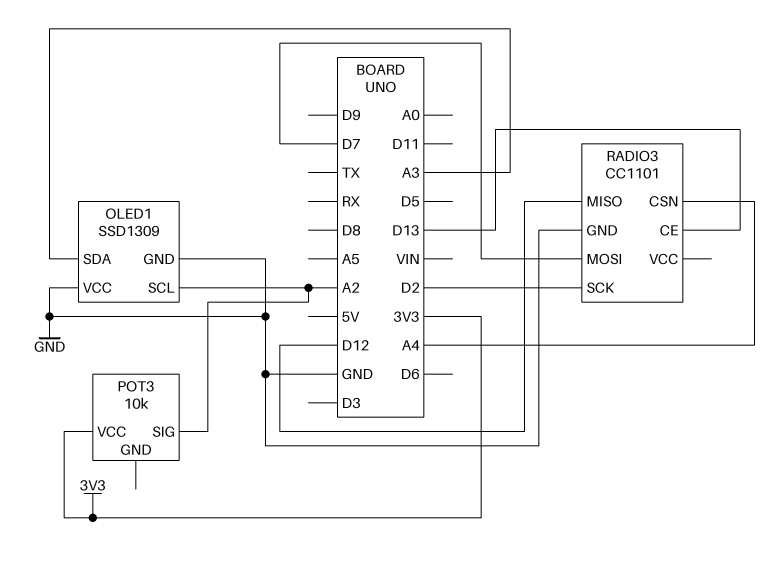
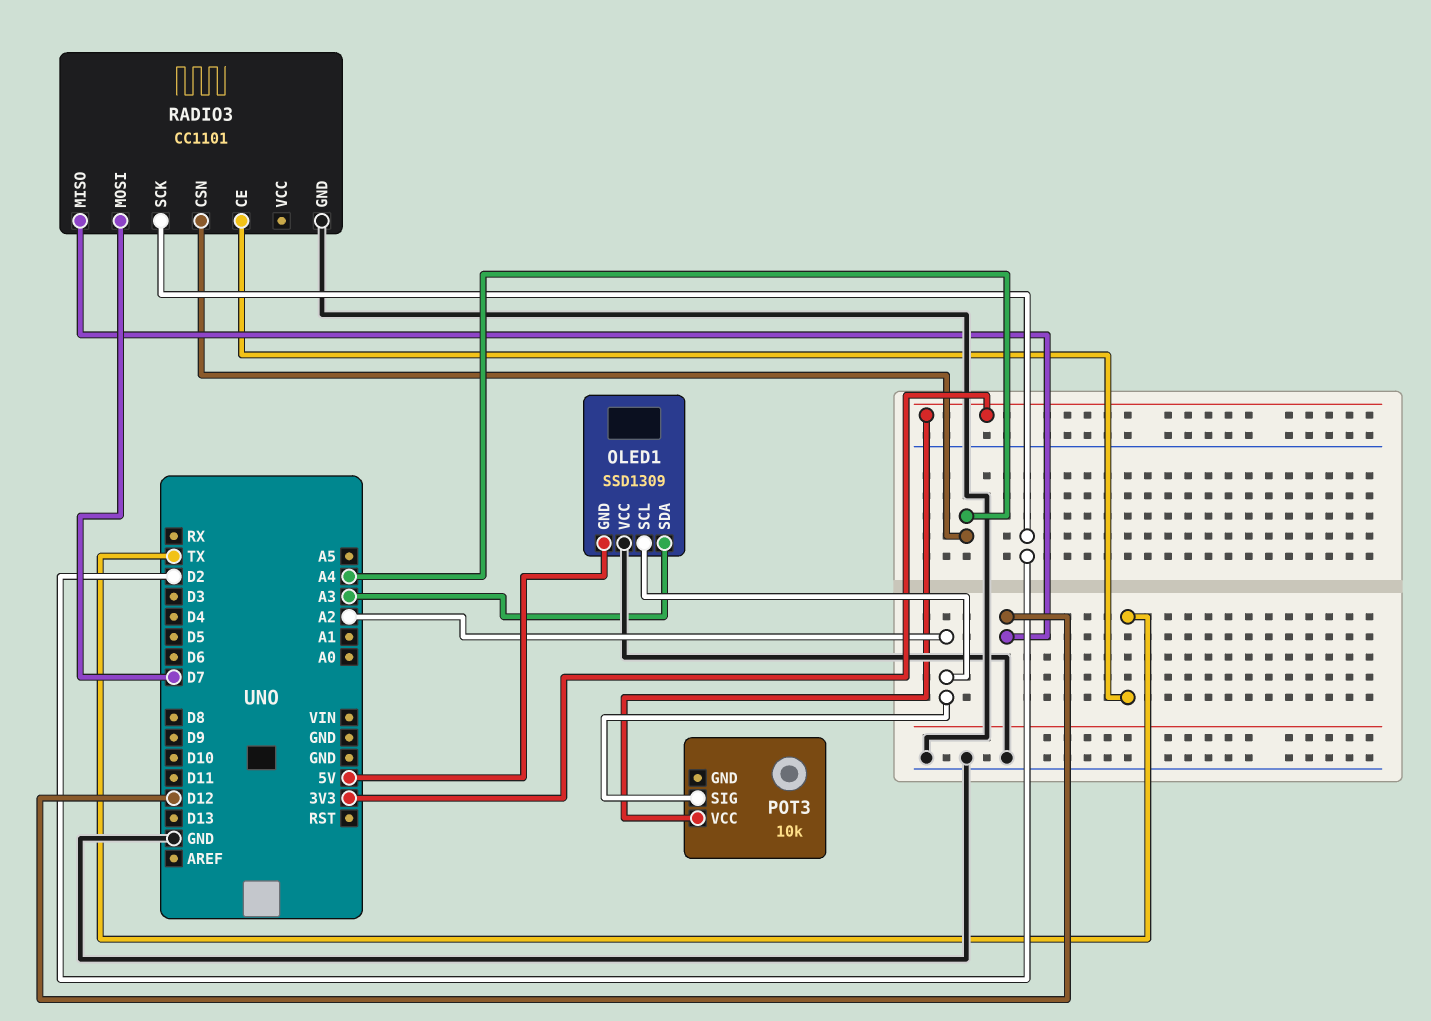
OLED1 pin GND: GND -> 5V
RADIO3 pin CE: D13 -> TX

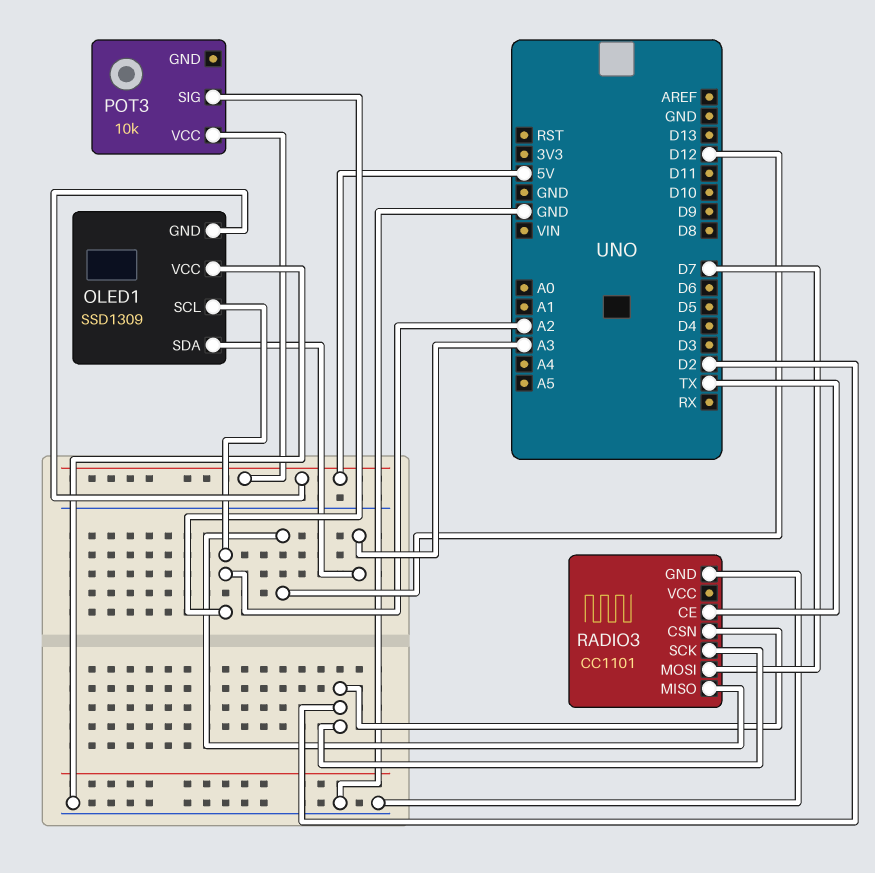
POT3 pin VCC: 3V3 -> 5V
RADIO3 pin CSN: A4 -> D2

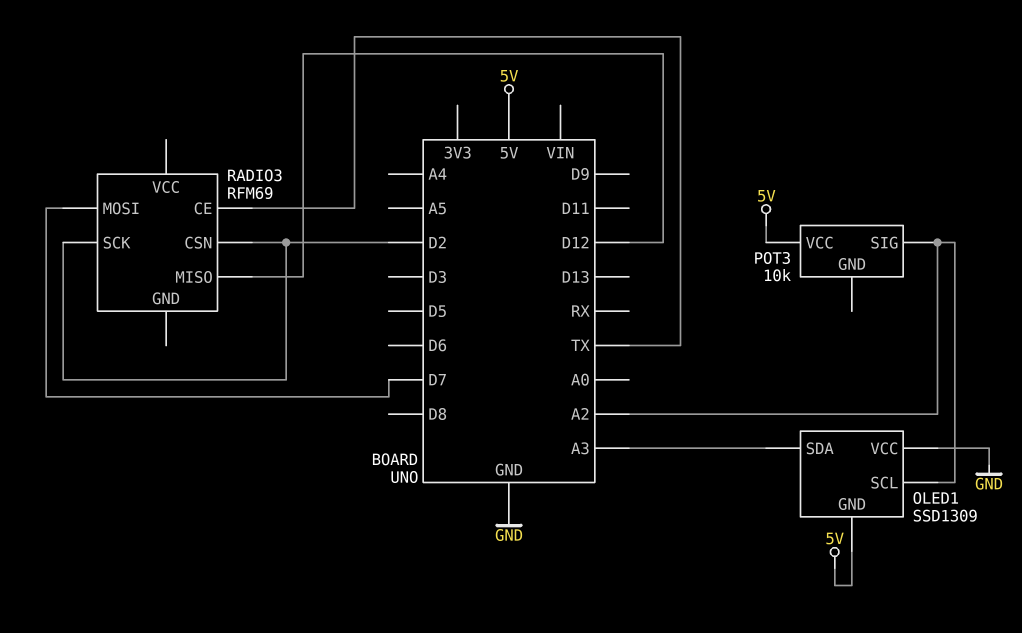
RADIO3: CC1101 -> RFM69
RADIO3 pin GND: GND -> none

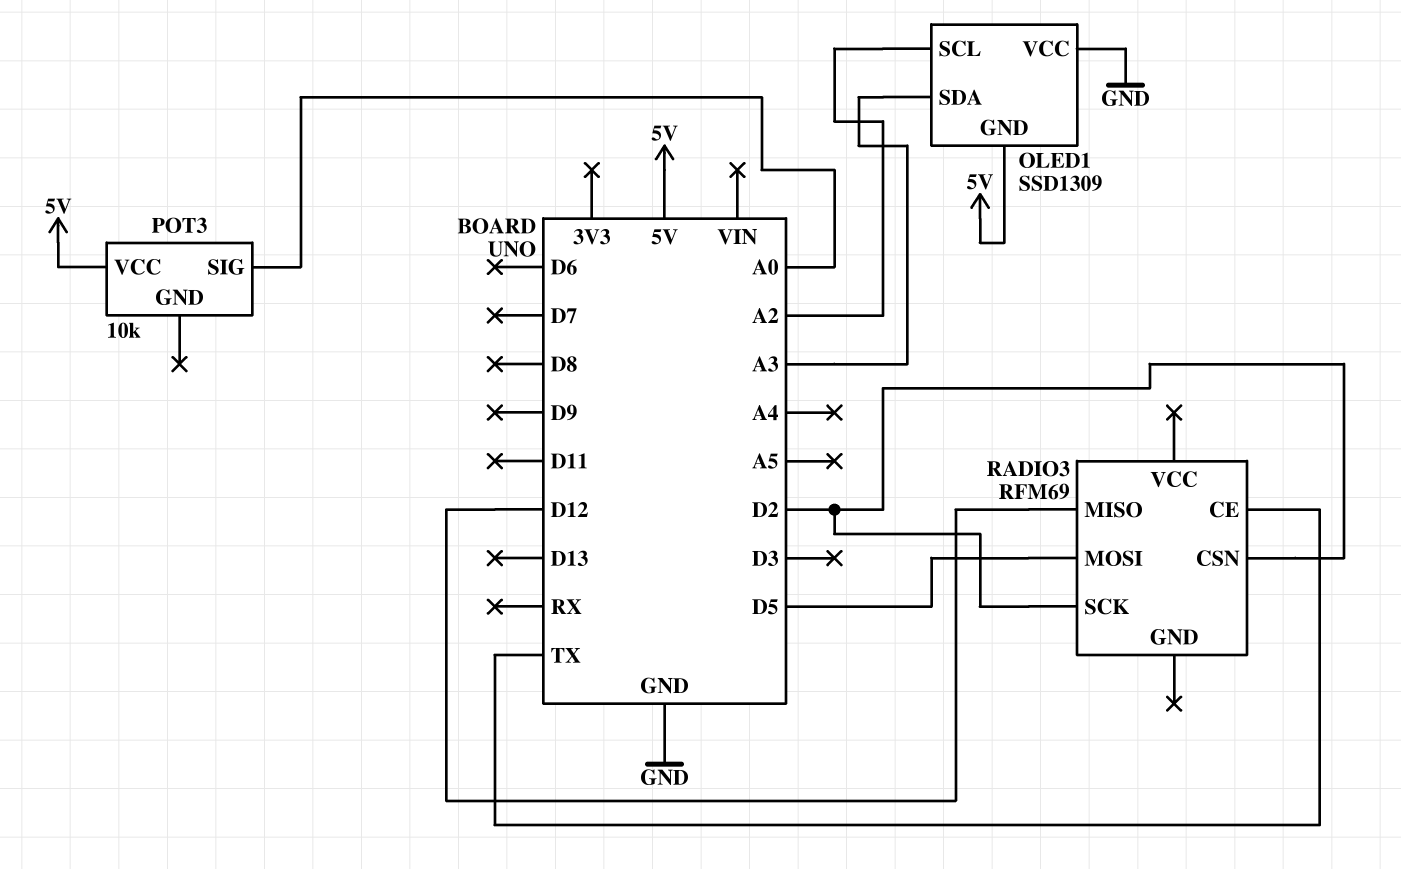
POT3 pin SIG: A2 -> A0
RADIO3 pin MOSI: D7 -> D5

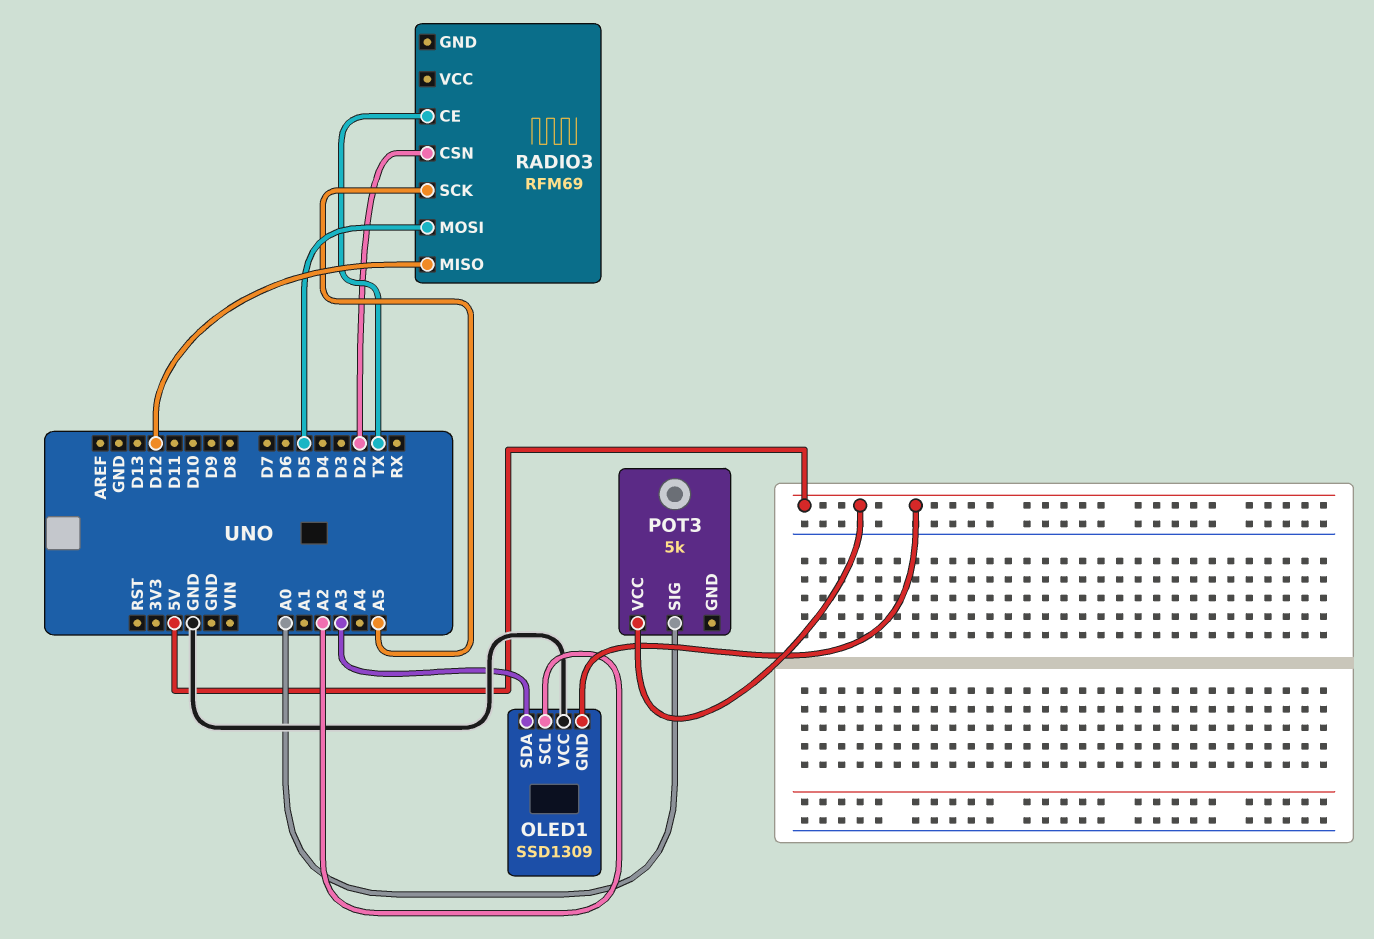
POT3: 10k -> 5k
RADIO3 pin SCK: D2 -> A5

